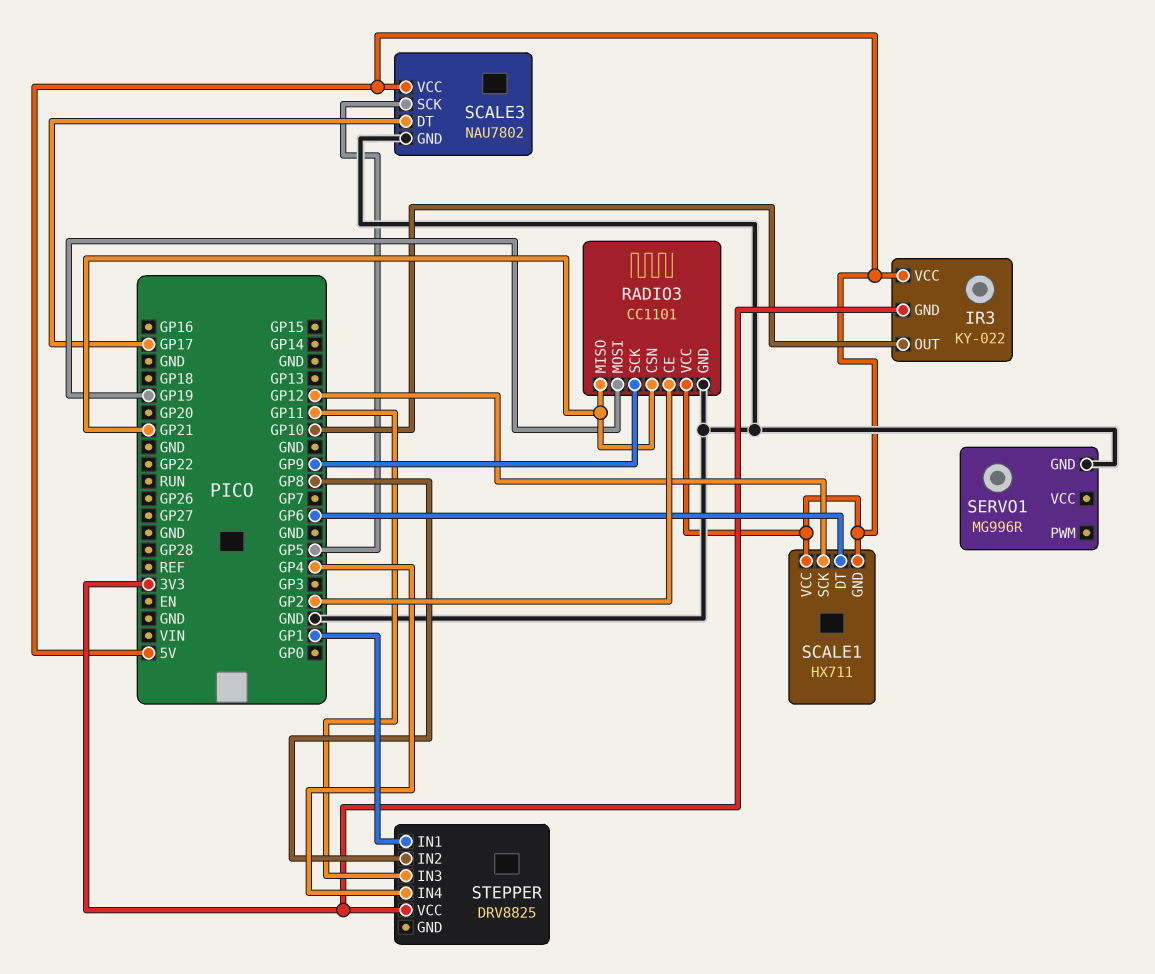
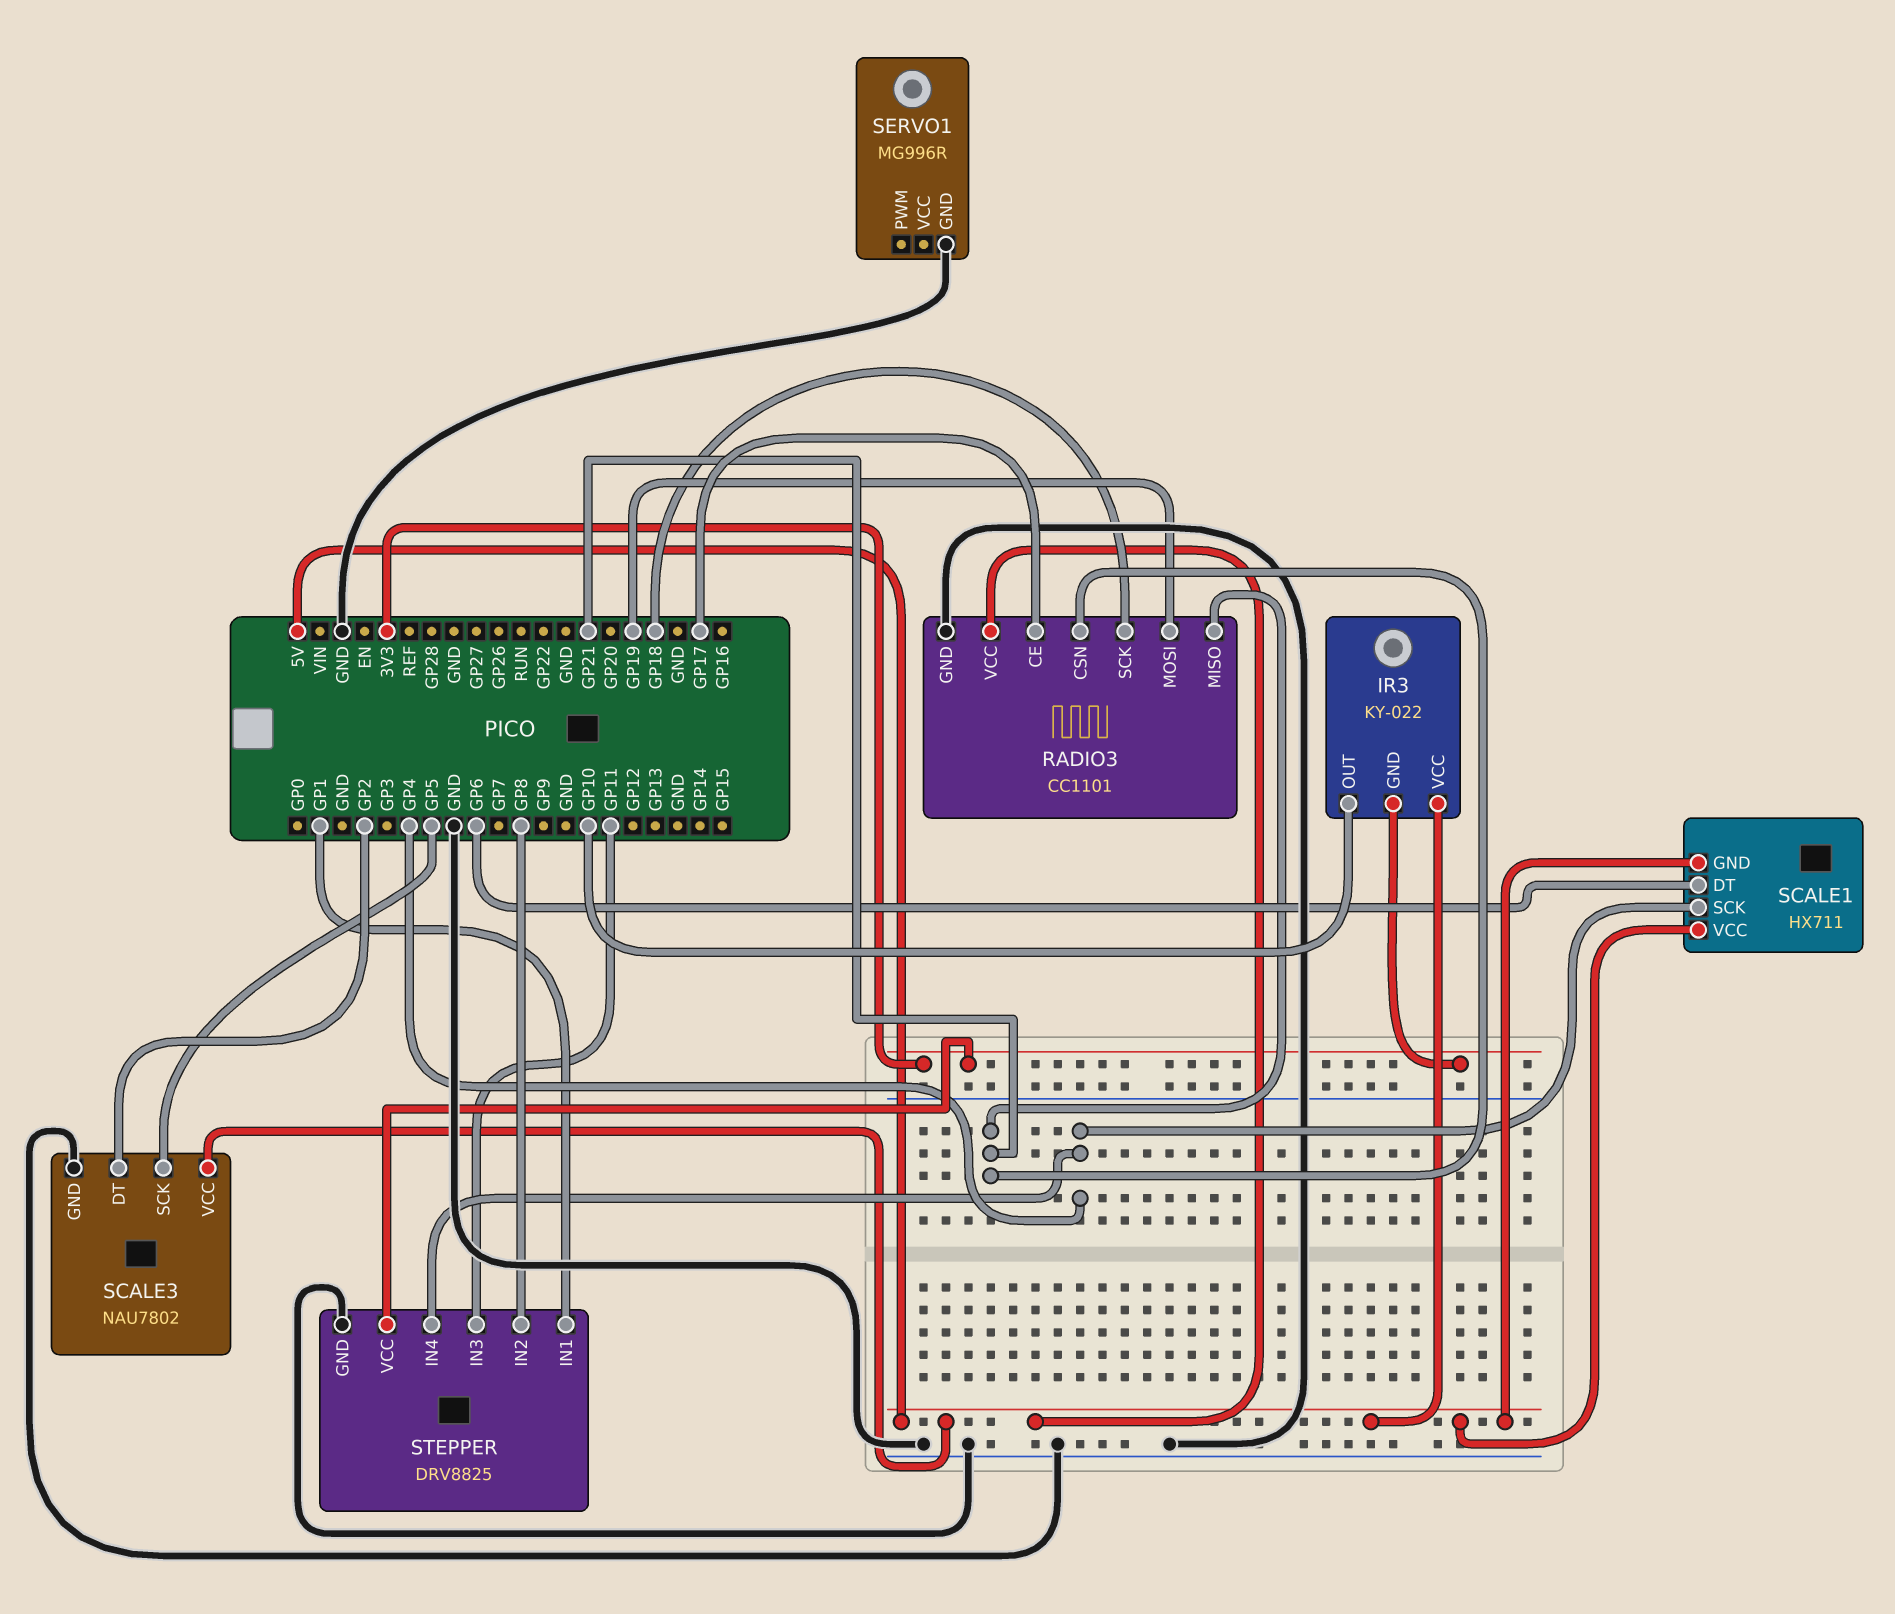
RADIO3 pin CE: GP2 -> GP17
RADIO3 pin SCK: GP9 -> GP18
SCALE1 pin SCK: GP12 -> GP4
SCALE3 pin DT: GP17 -> GP2
STEPPER pin GND: none -> GND

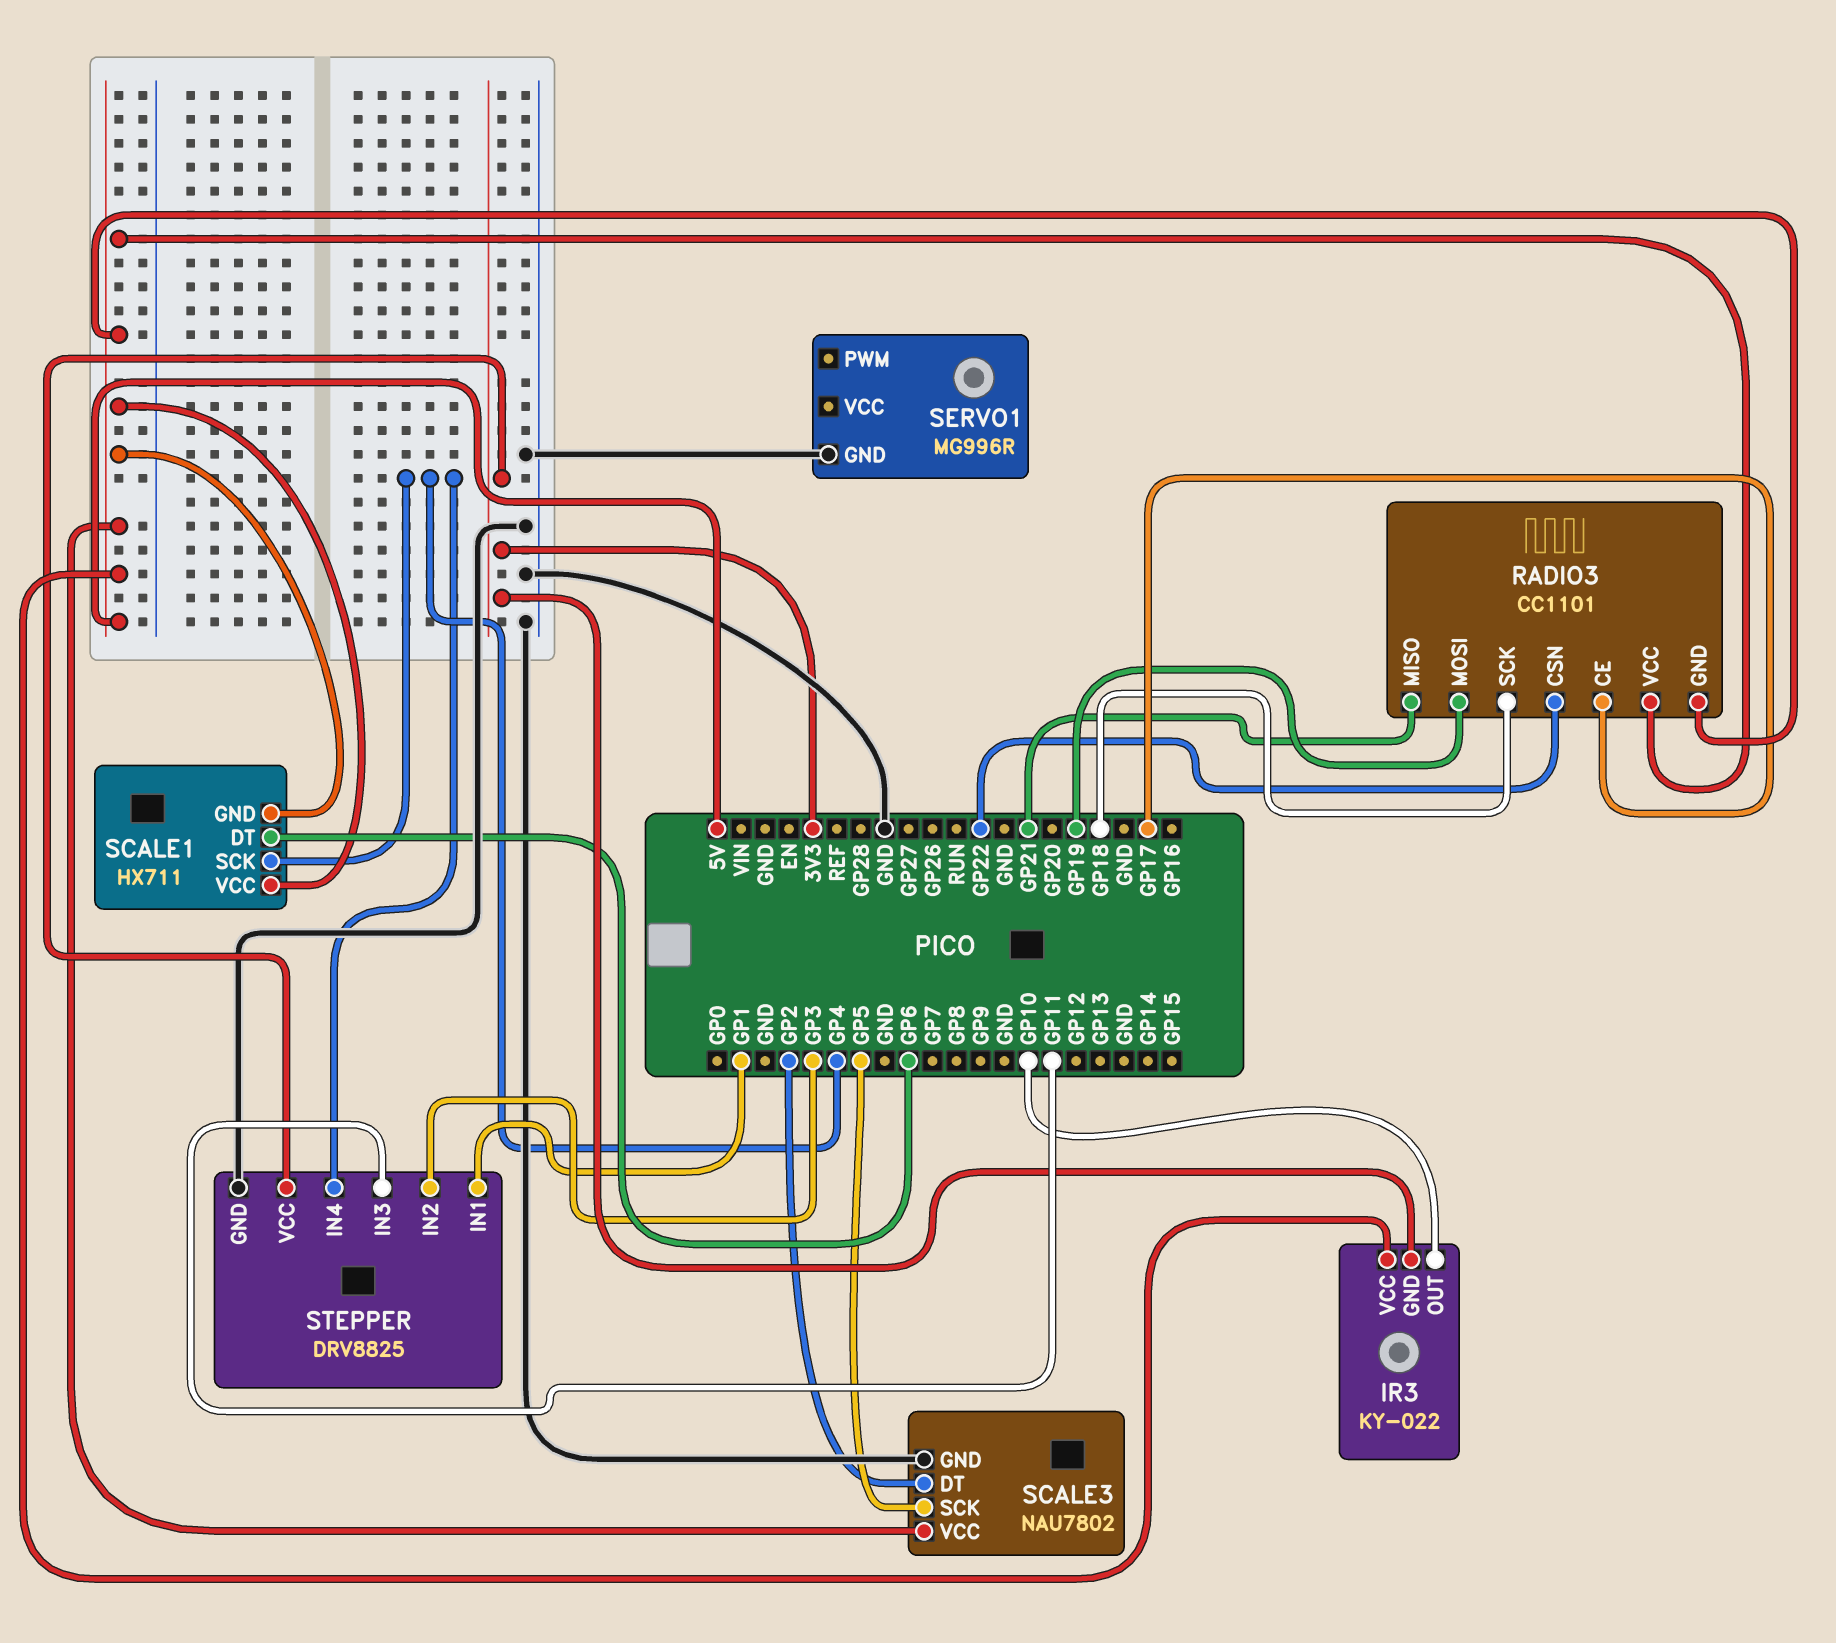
RADIO3 pin CSN: GP21 -> GP22
RADIO3 pin GND: GND -> 5V
STEPPER pin IN2: GP8 -> GP3

